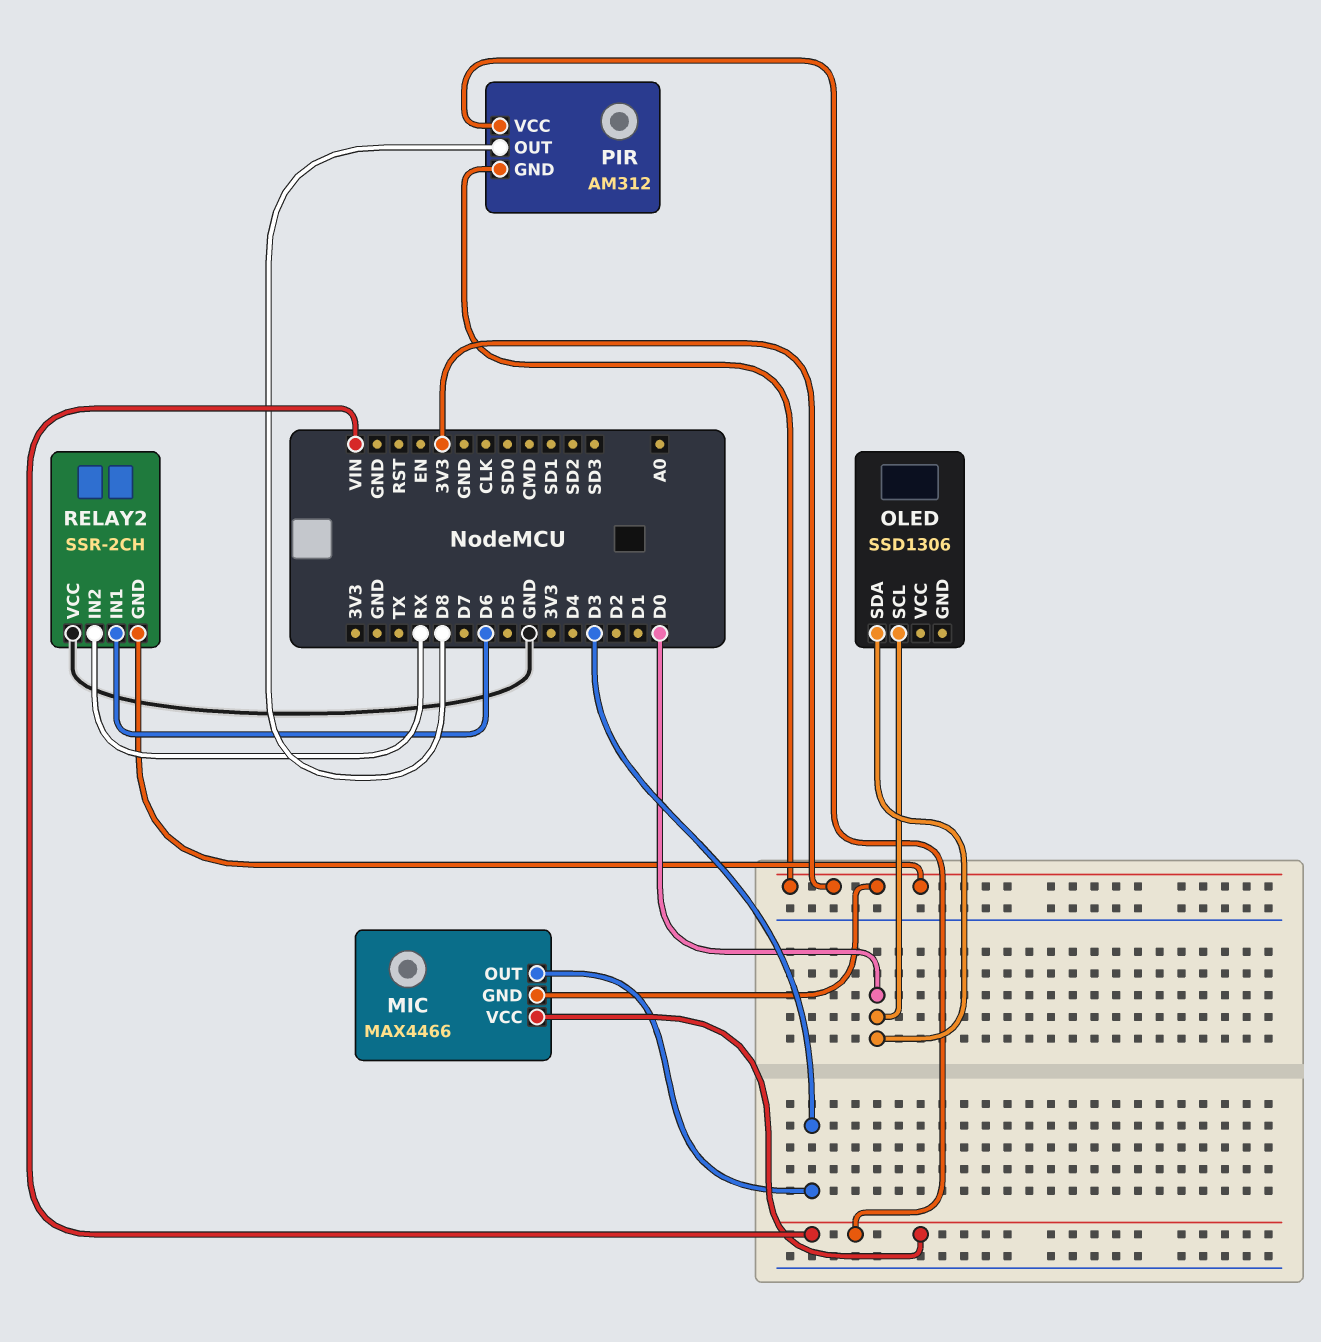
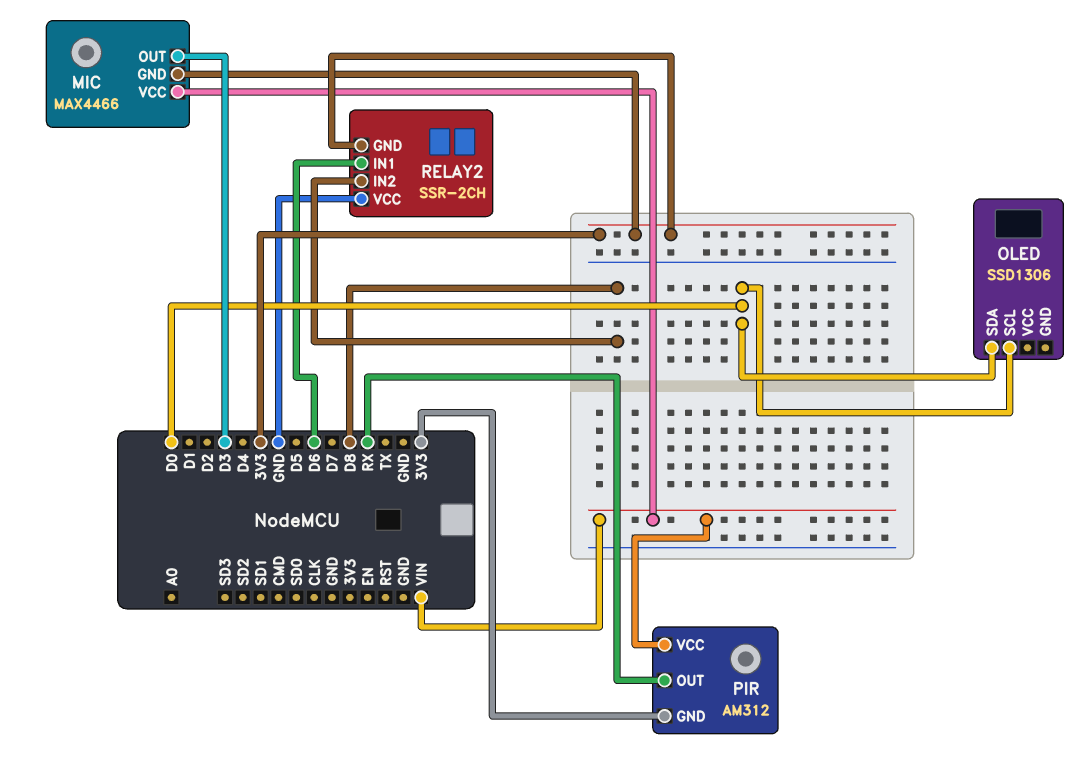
PIR pin OUT: D8 -> RX
RELAY2 pin IN2: RX -> D8

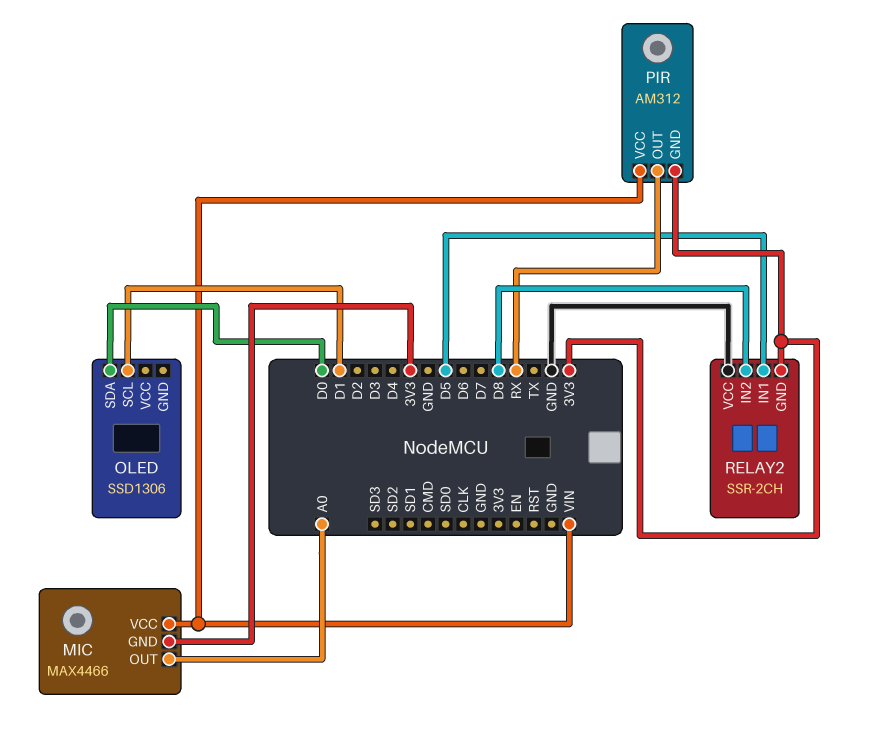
MIC pin OUT: D3 -> A0
OLED pin SCL: D0 -> D1
RELAY2 pin IN1: D6 -> D5

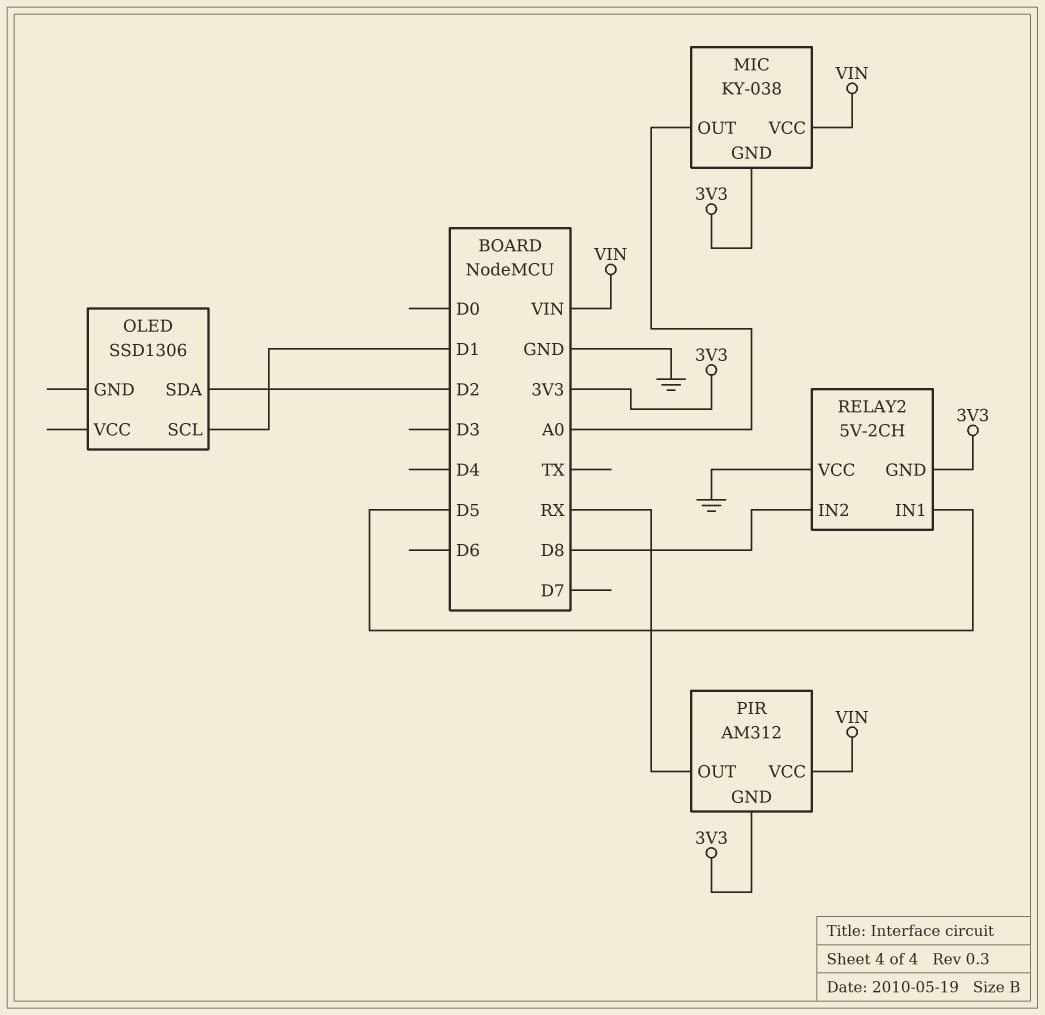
MIC: MAX4466 -> KY-038
OLED pin SDA: D0 -> D2
RELAY2: SSR-2CH -> 5V-2CH

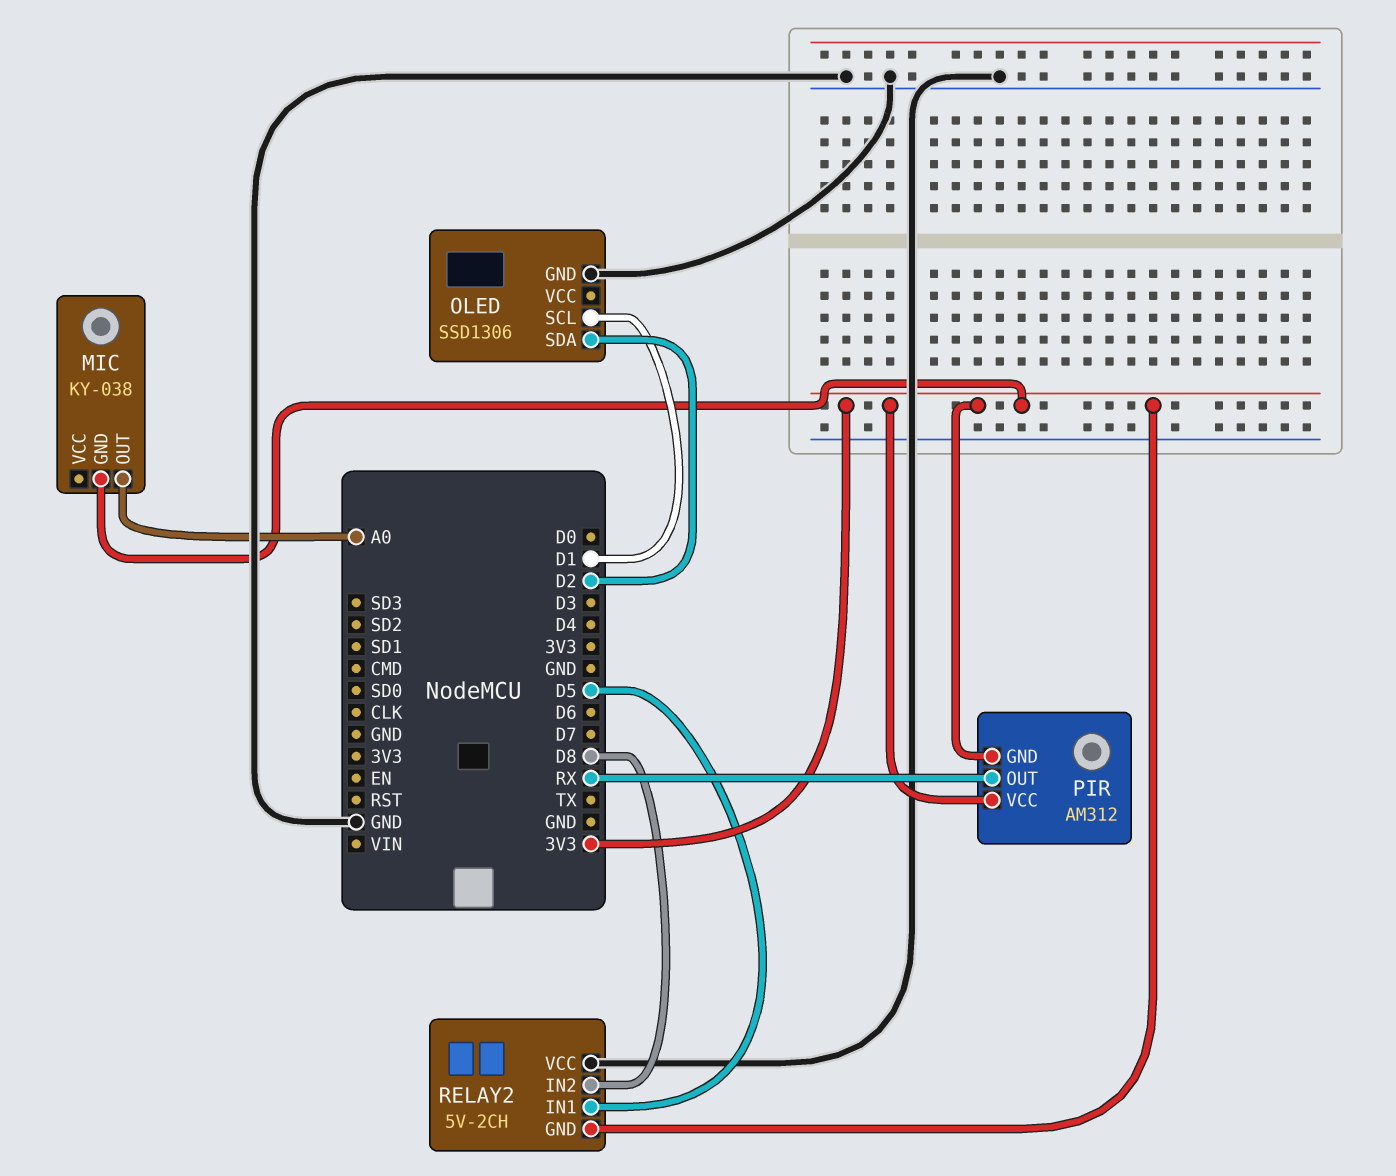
MIC pin VCC: VIN -> none
OLED pin GND: none -> GND
PIR pin VCC: VIN -> 3V3

